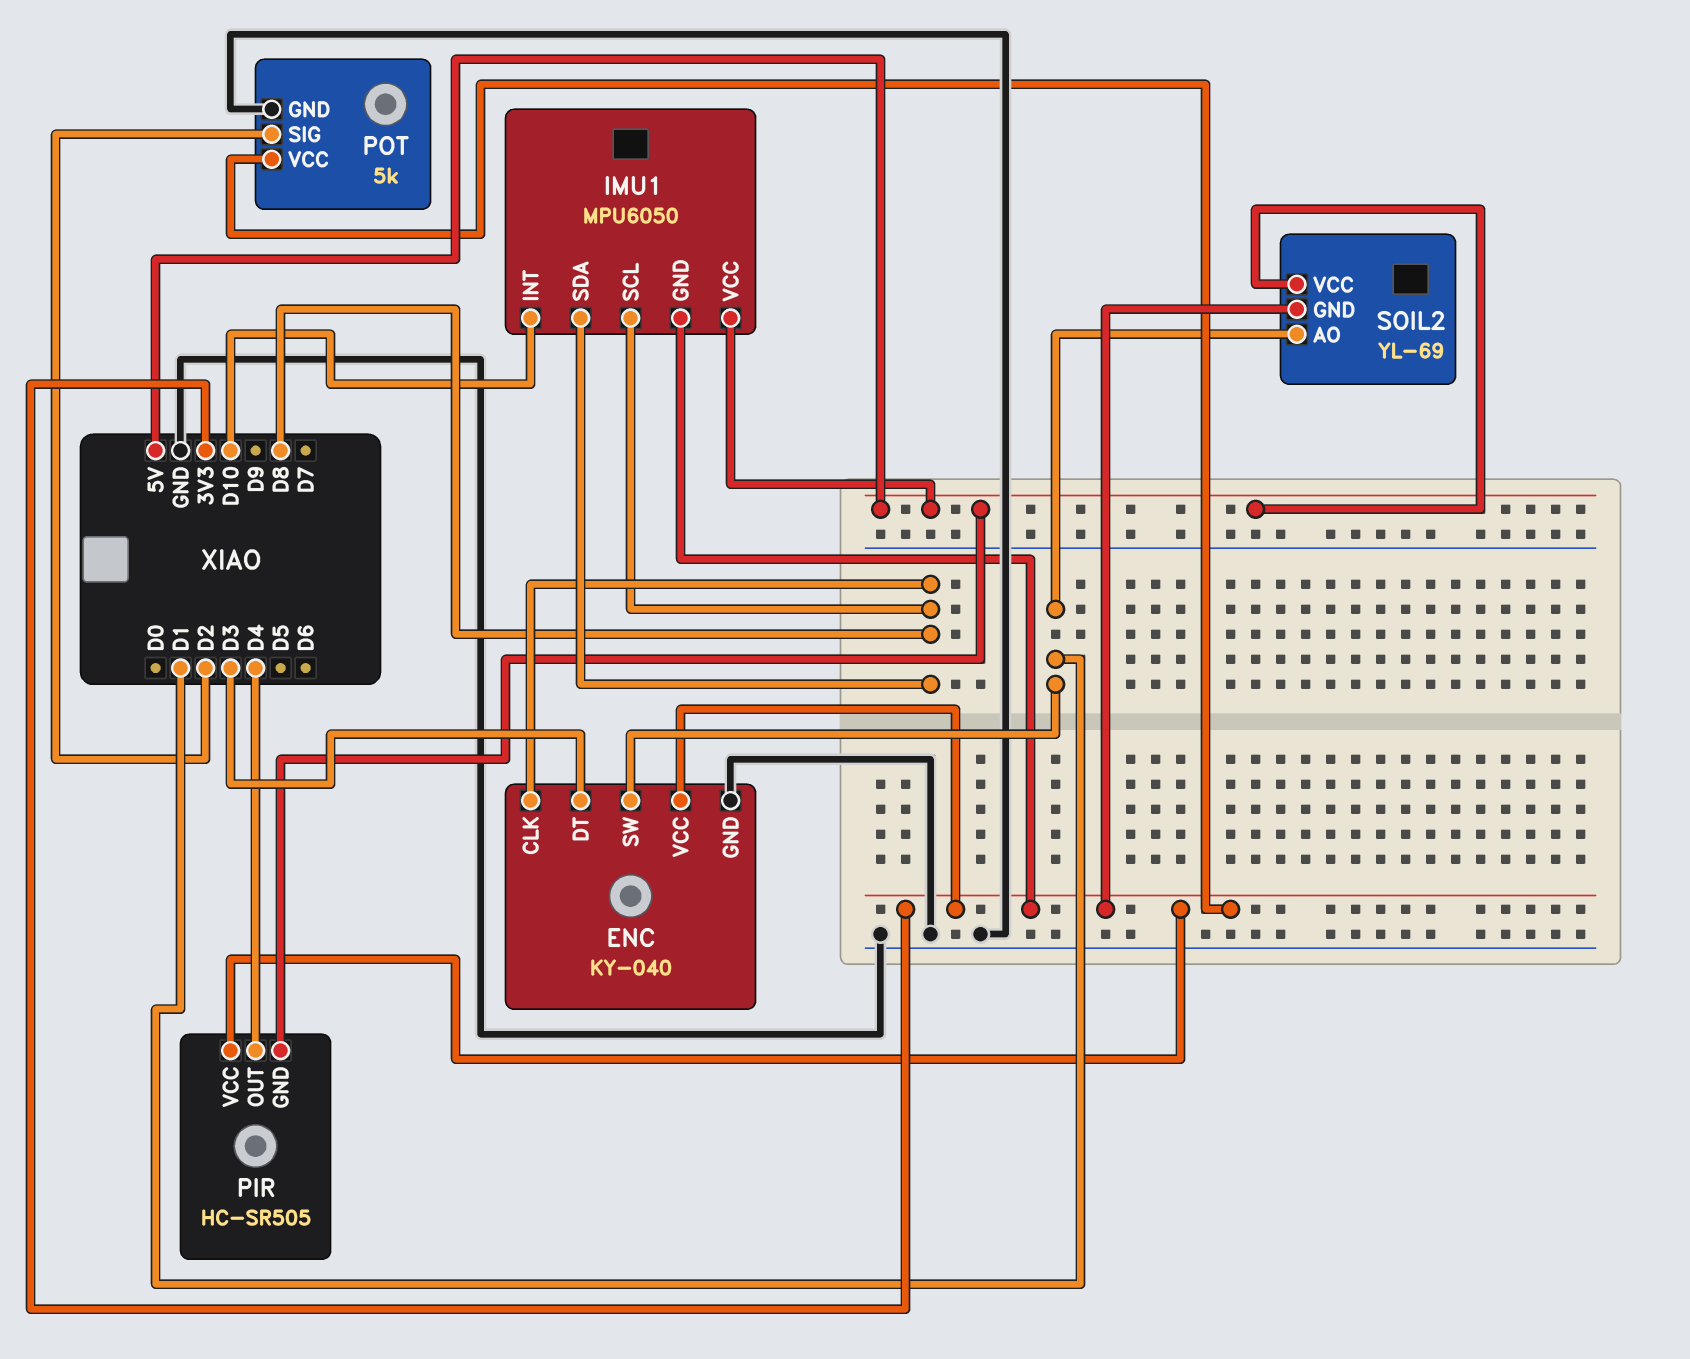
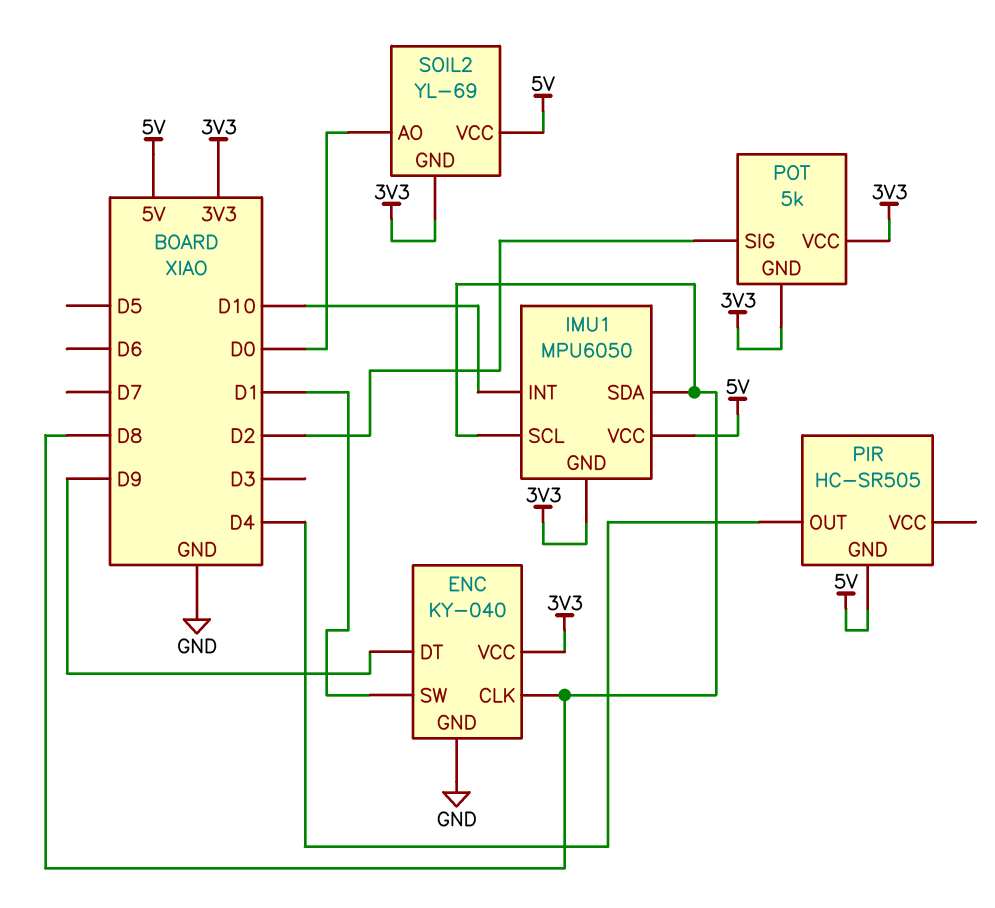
ENC pin DT: D3 -> D9
PIR pin VCC: 3V3 -> none
POT pin GND: GND -> 3V3
SOIL2 pin AO: D1 -> D0

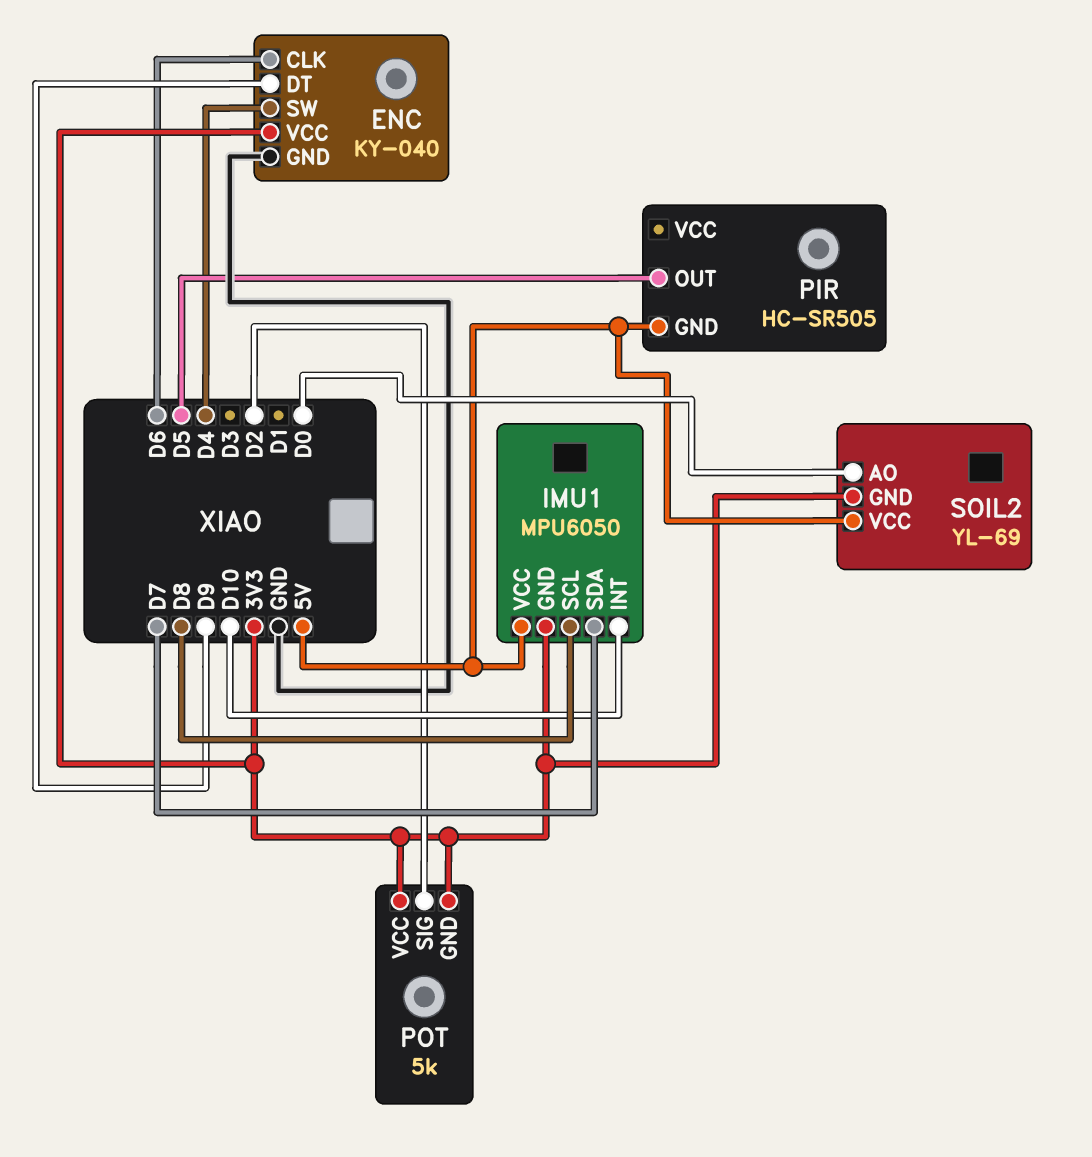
ENC pin CLK: D8 -> D6
ENC pin SW: D1 -> D4
IMU1 pin SDA: D8 -> D7
PIR pin OUT: D4 -> D5

